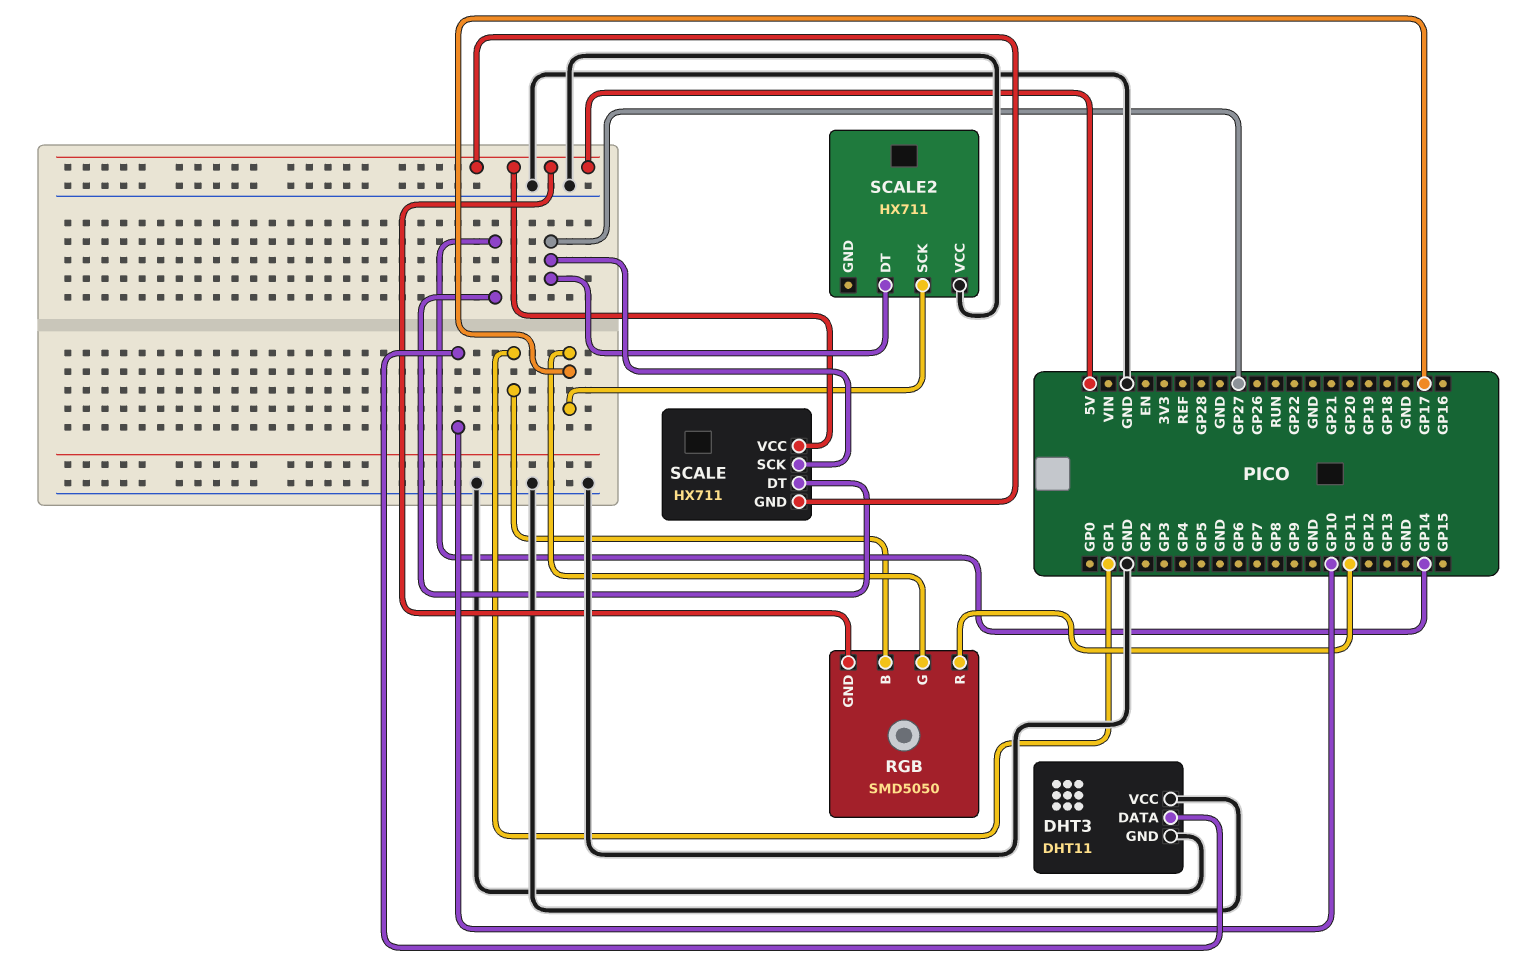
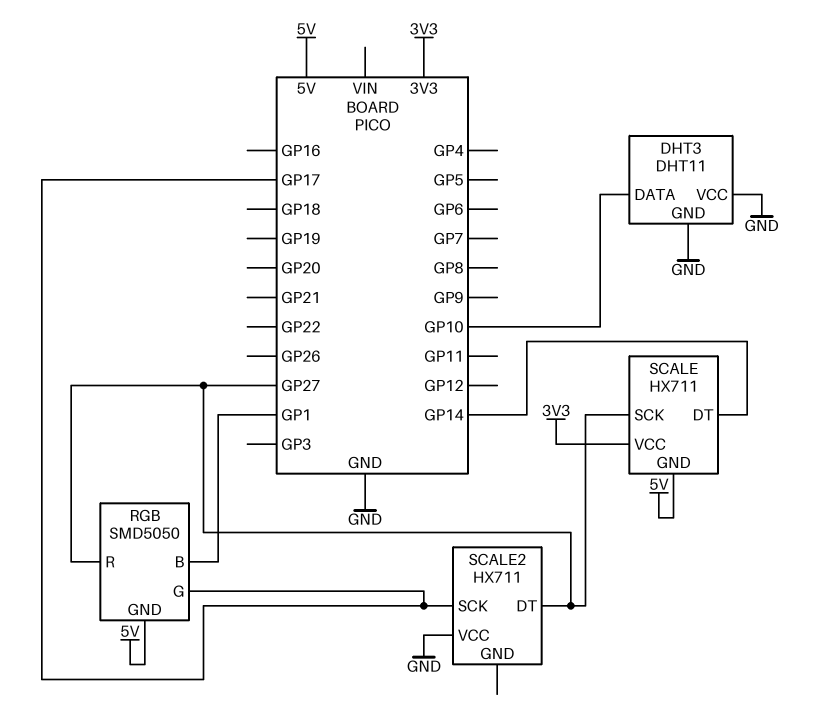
RGB pin R: GP11 -> GP27
SCALE pin VCC: 5V -> 3V3

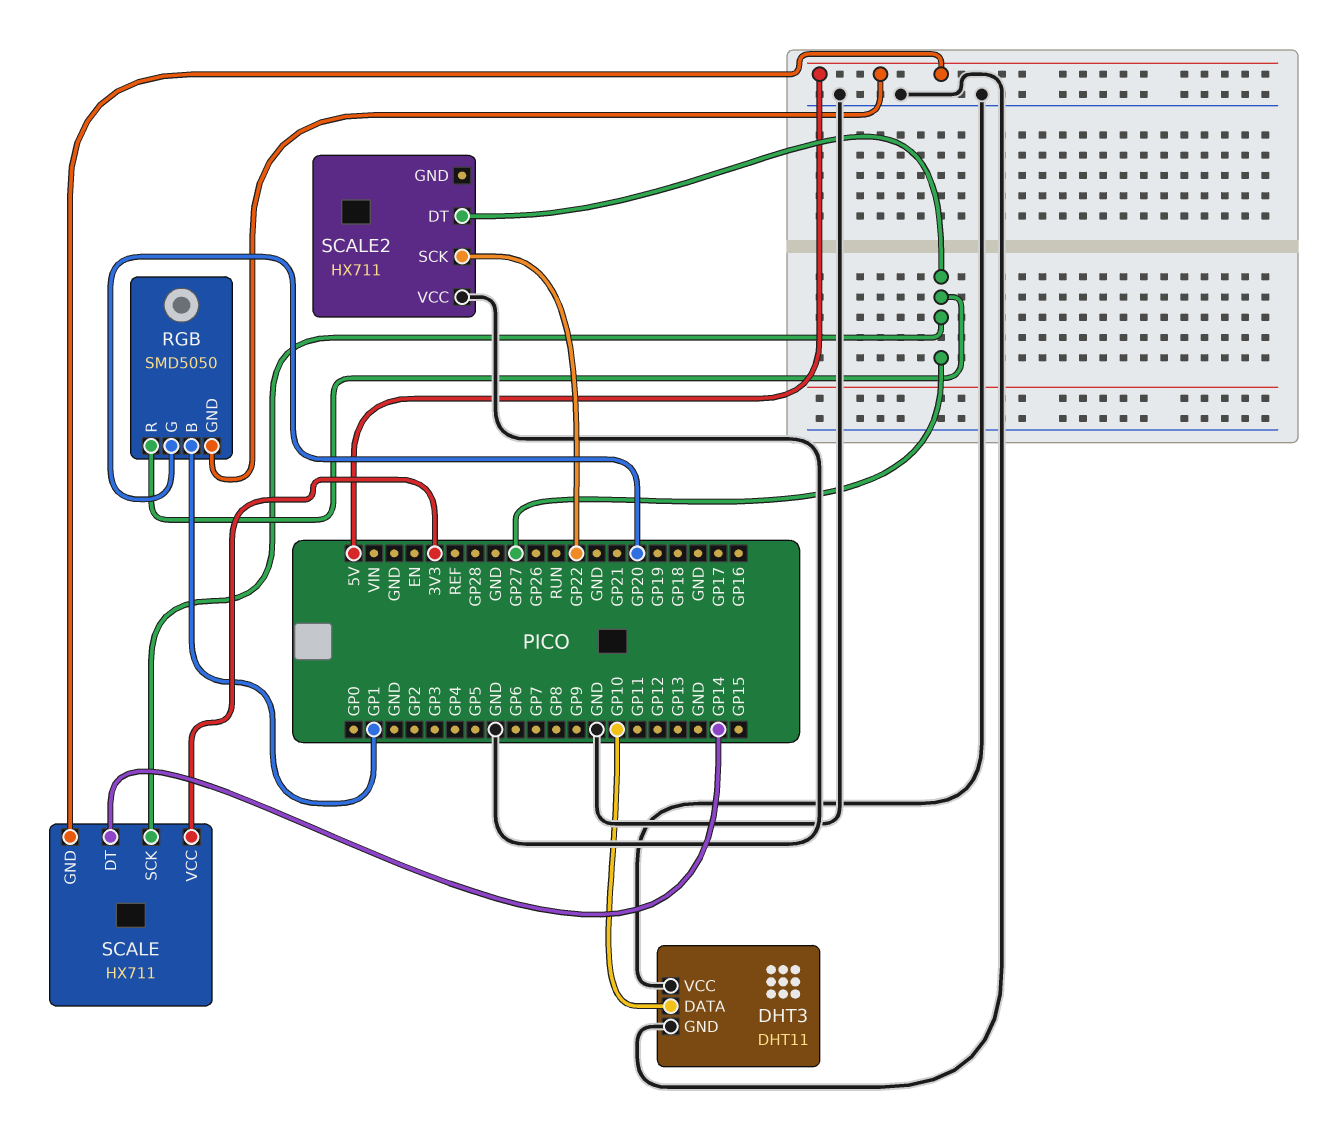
RGB pin G: GP17 -> GP20
SCALE2 pin SCK: GP17 -> GP22

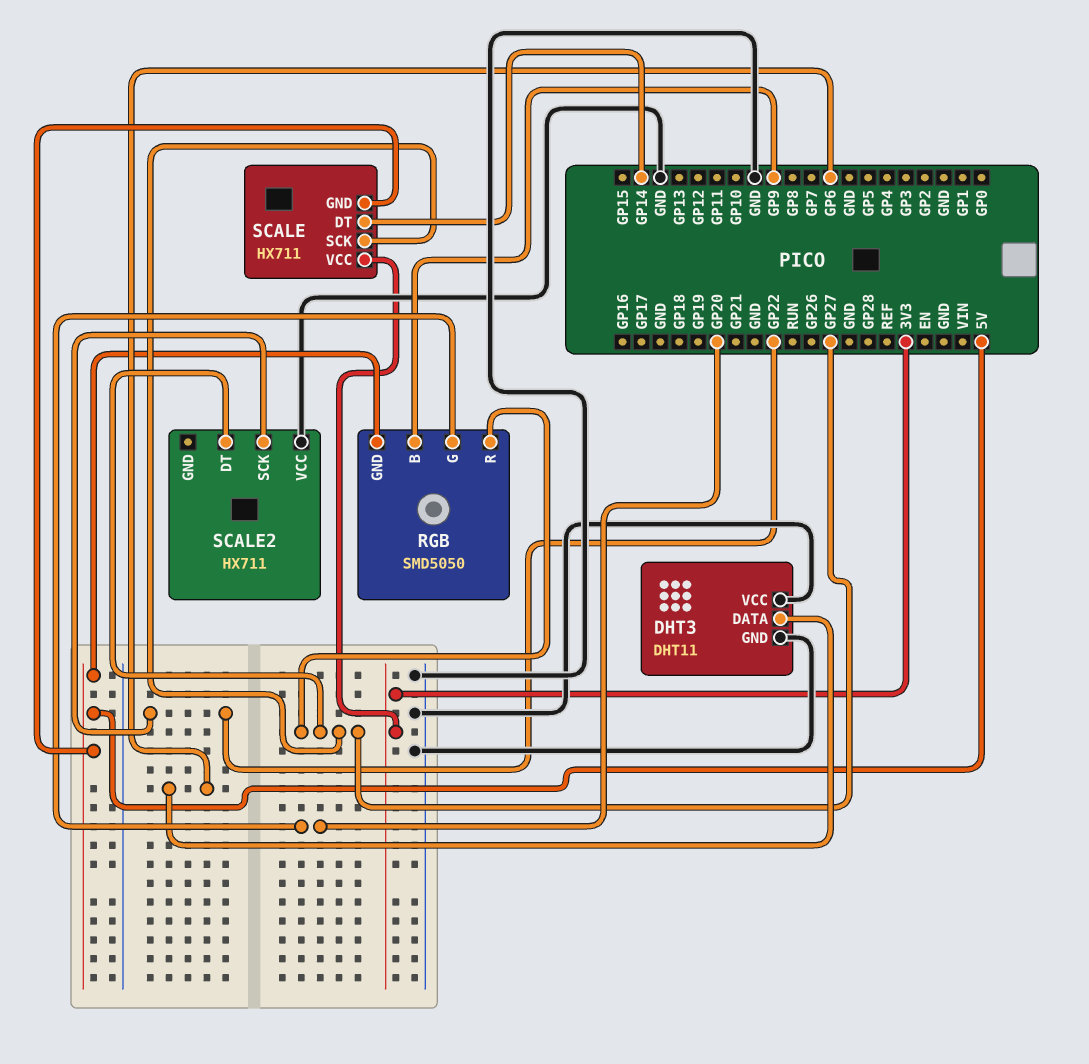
DHT3 pin DATA: GP10 -> GP6
RGB pin B: GP1 -> GP9

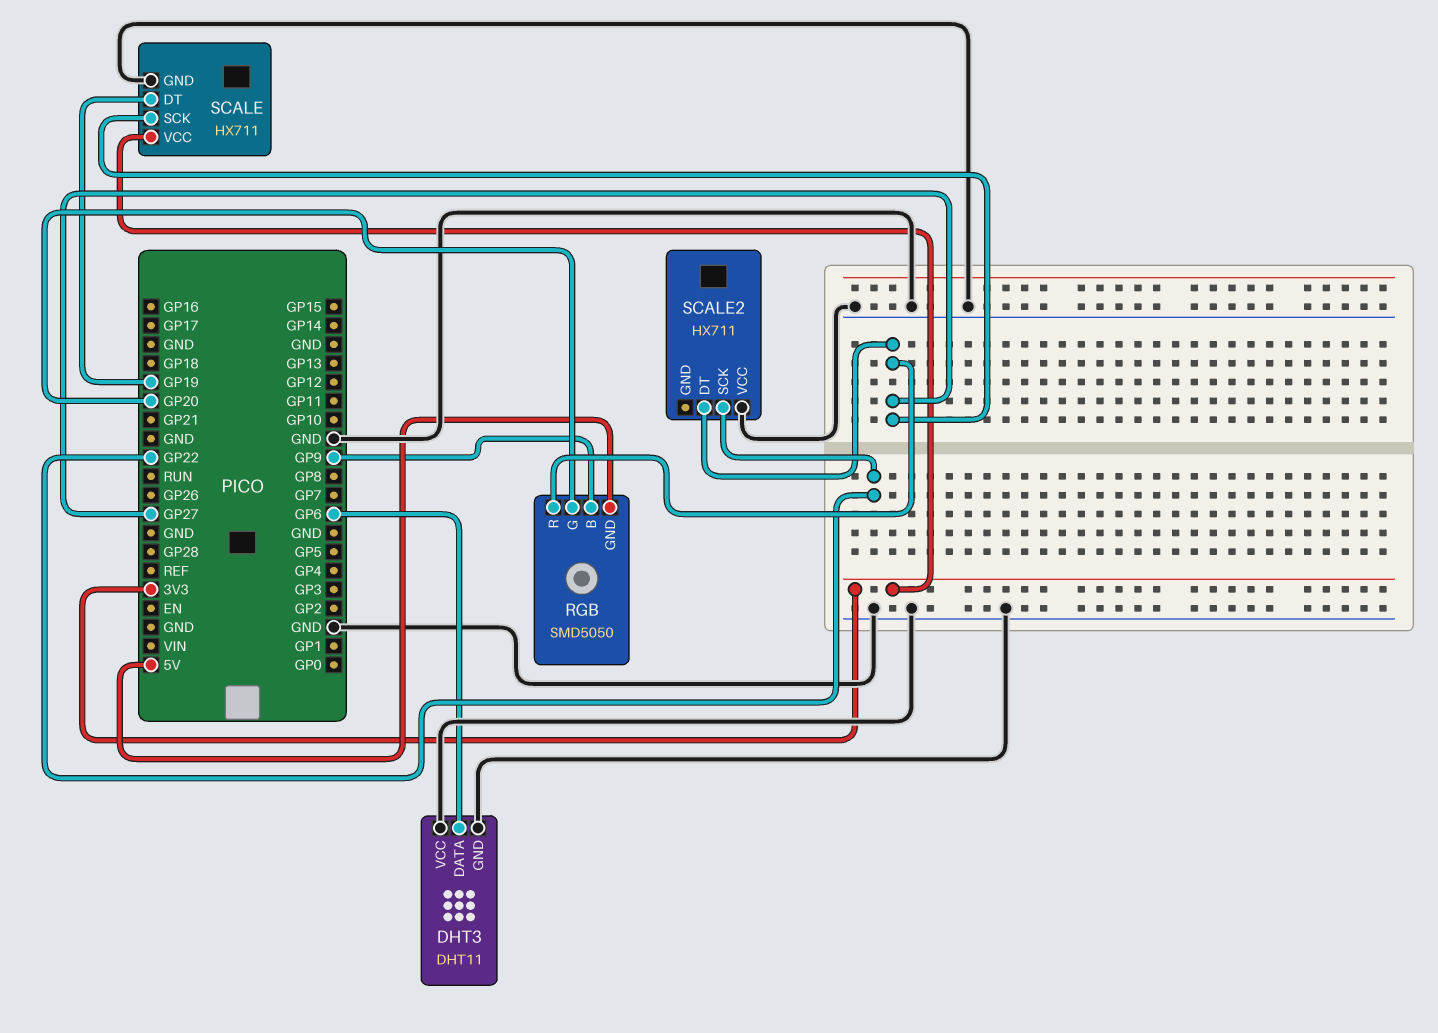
SCALE pin DT: GP14 -> GP19
SCALE pin GND: 5V -> GND

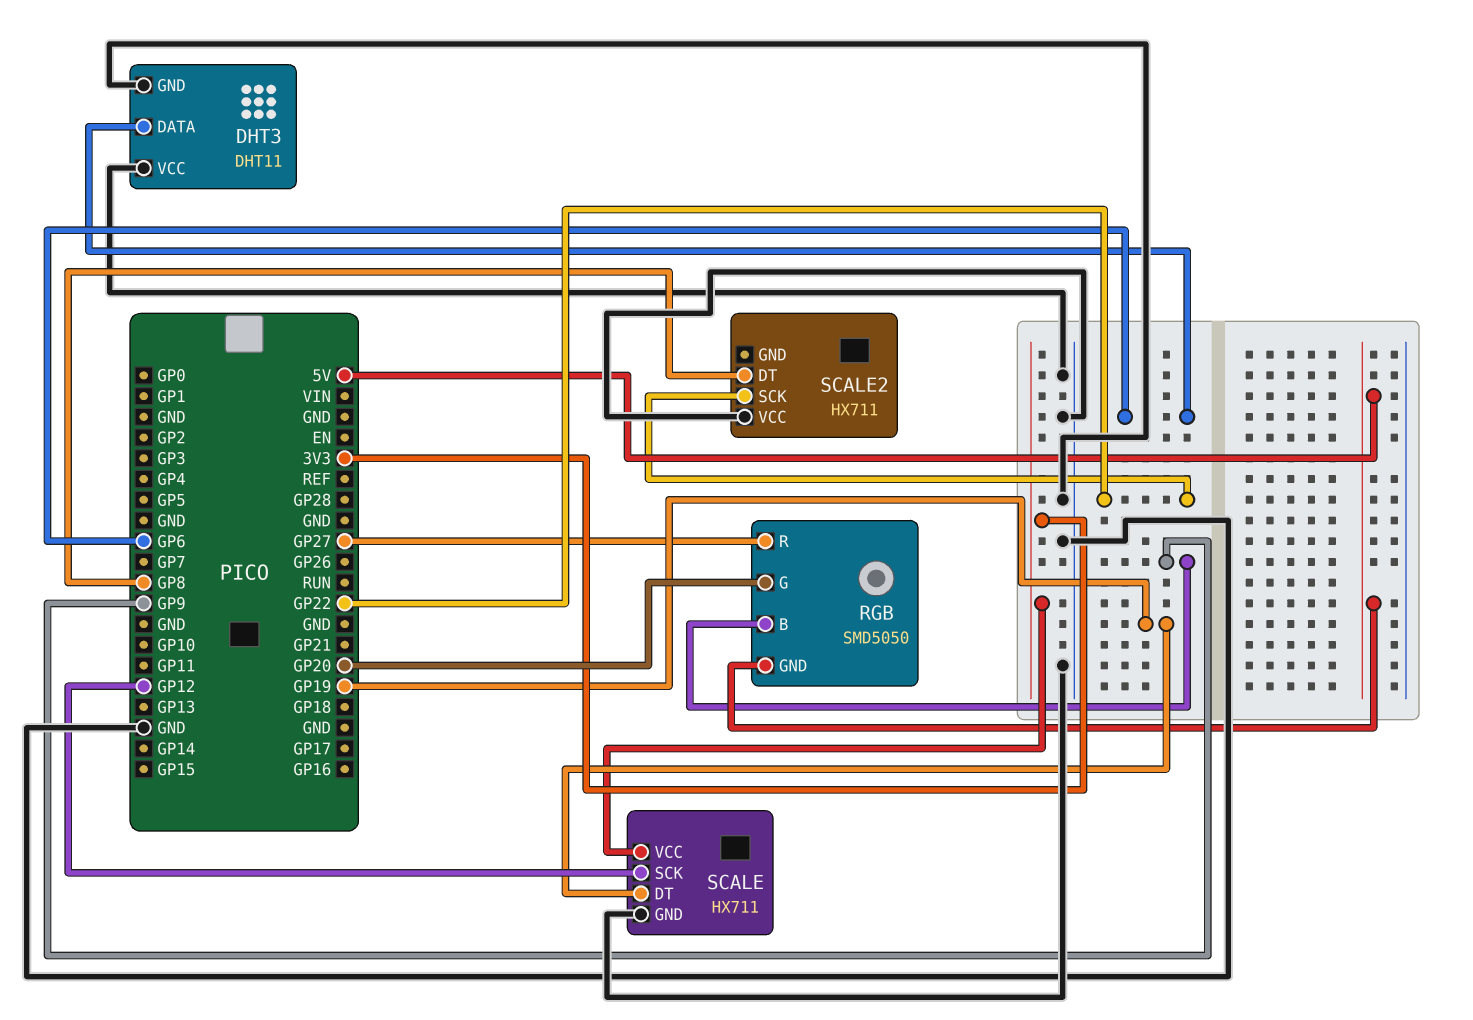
SCALE pin SCK: GP27 -> GP12
SCALE2 pin DT: GP27 -> GP8

